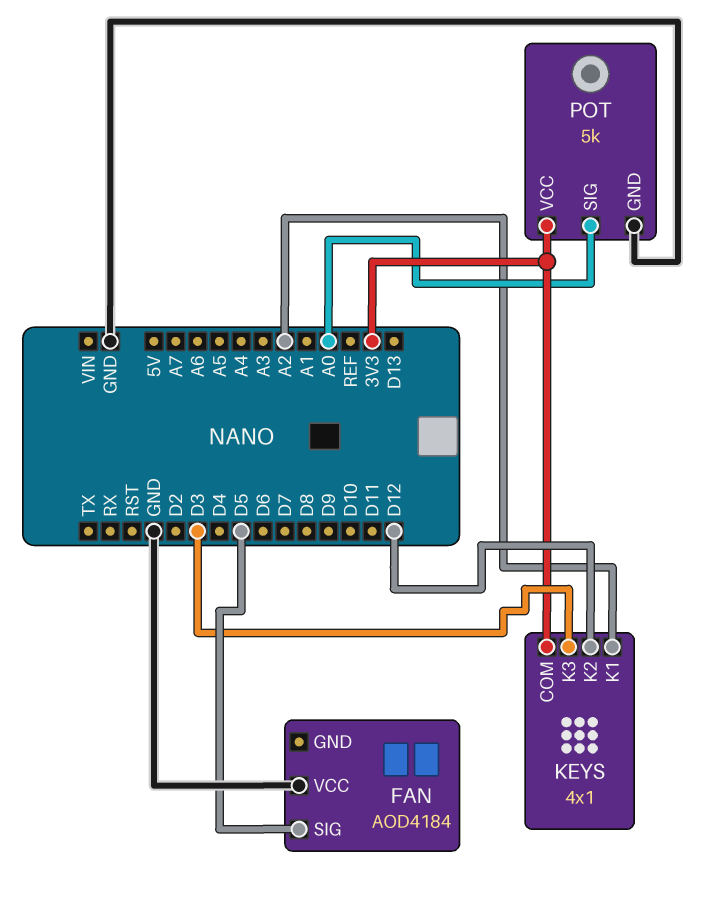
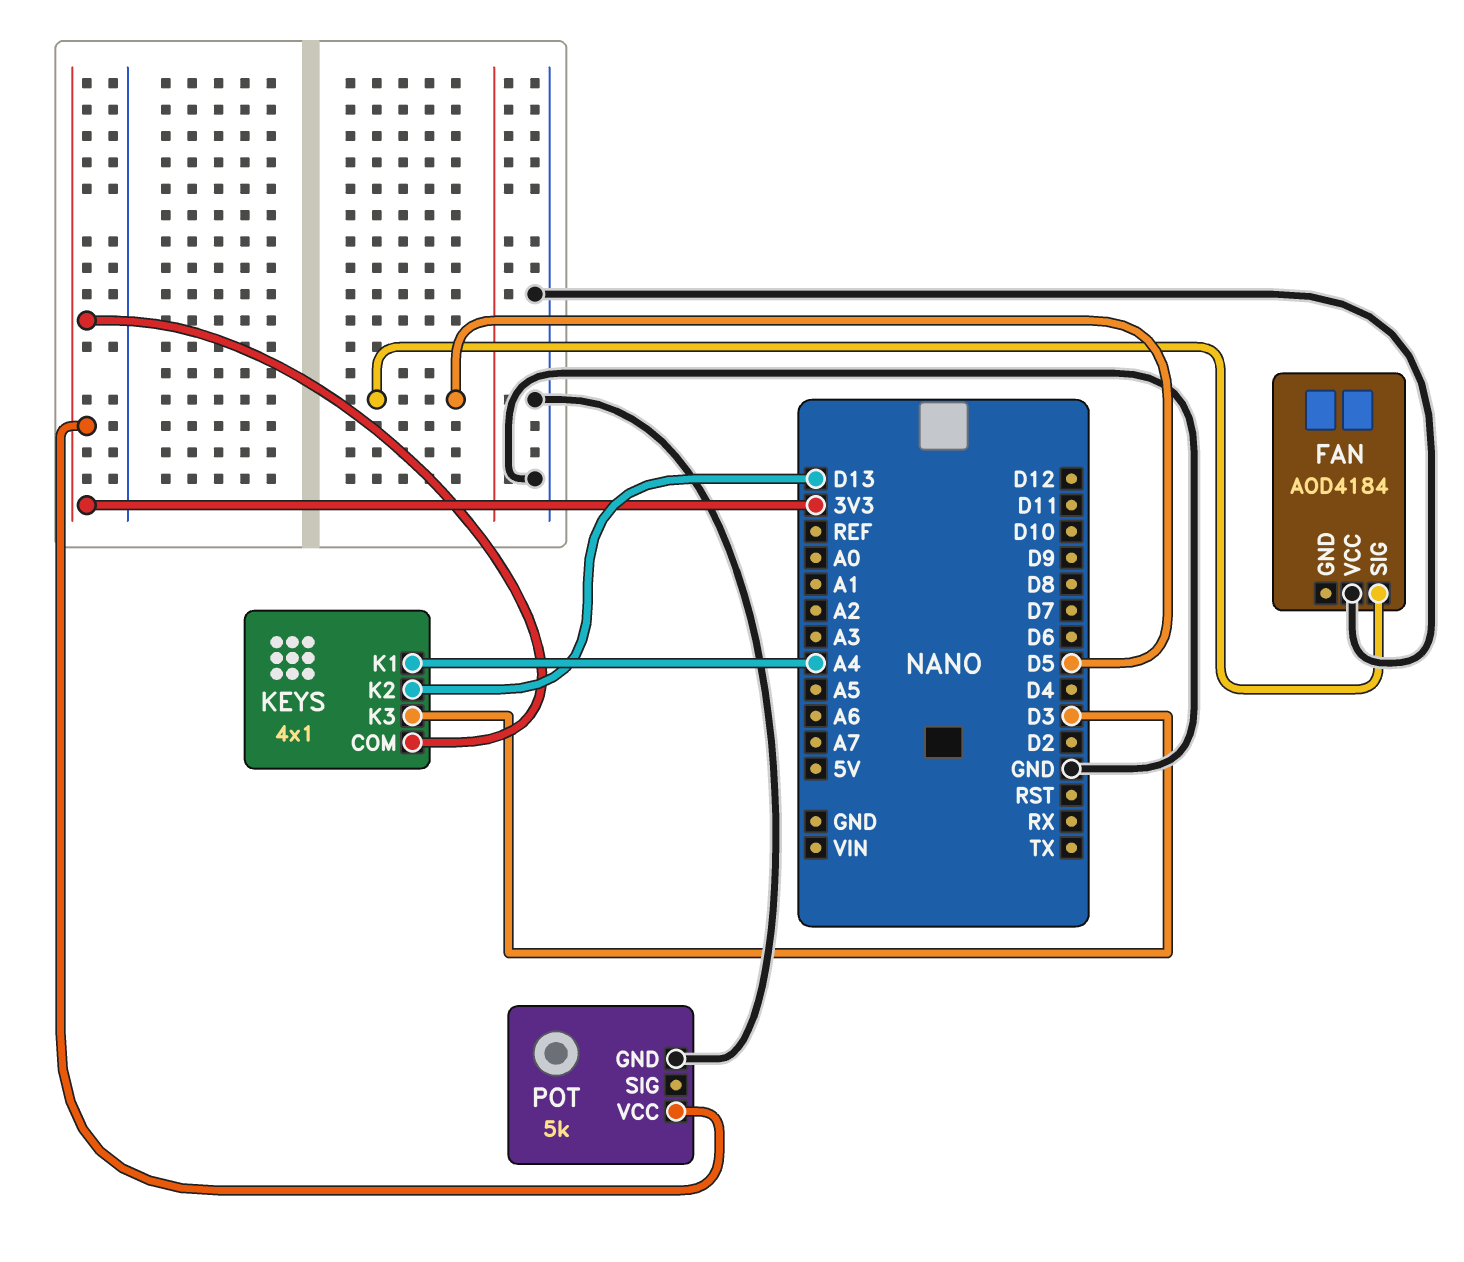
KEYS pin K1: A2 -> A4
KEYS pin K2: D12 -> D13
POT pin SIG: A0 -> none

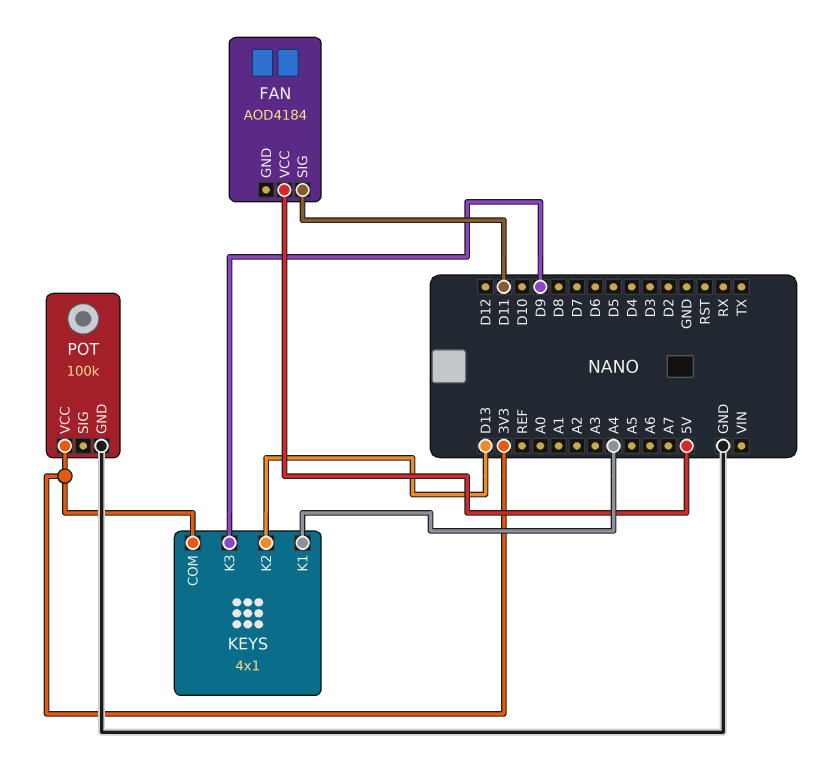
FAN pin SIG: D5 -> D11
FAN pin VCC: GND -> 5V
KEYS pin K3: D3 -> D9
POT: 5k -> 100k

